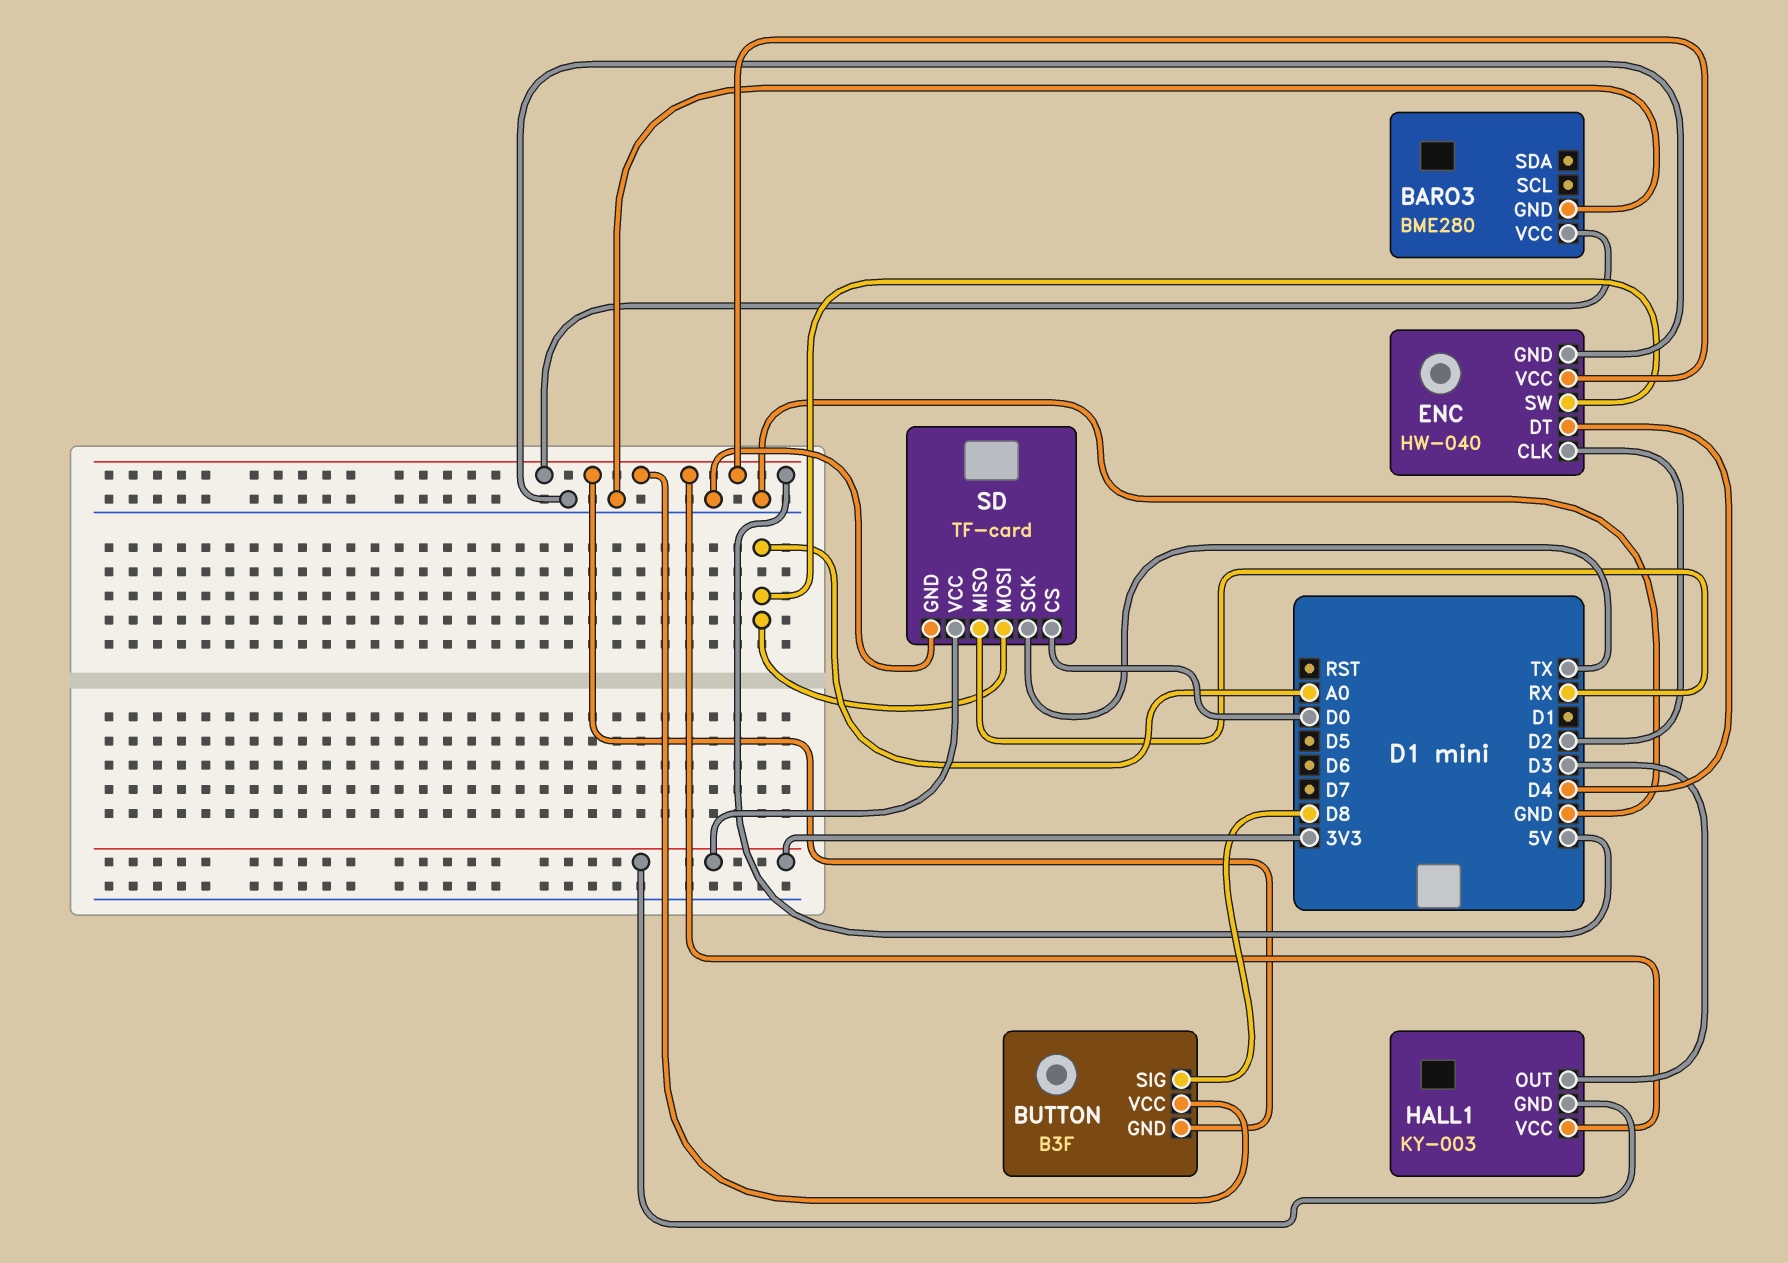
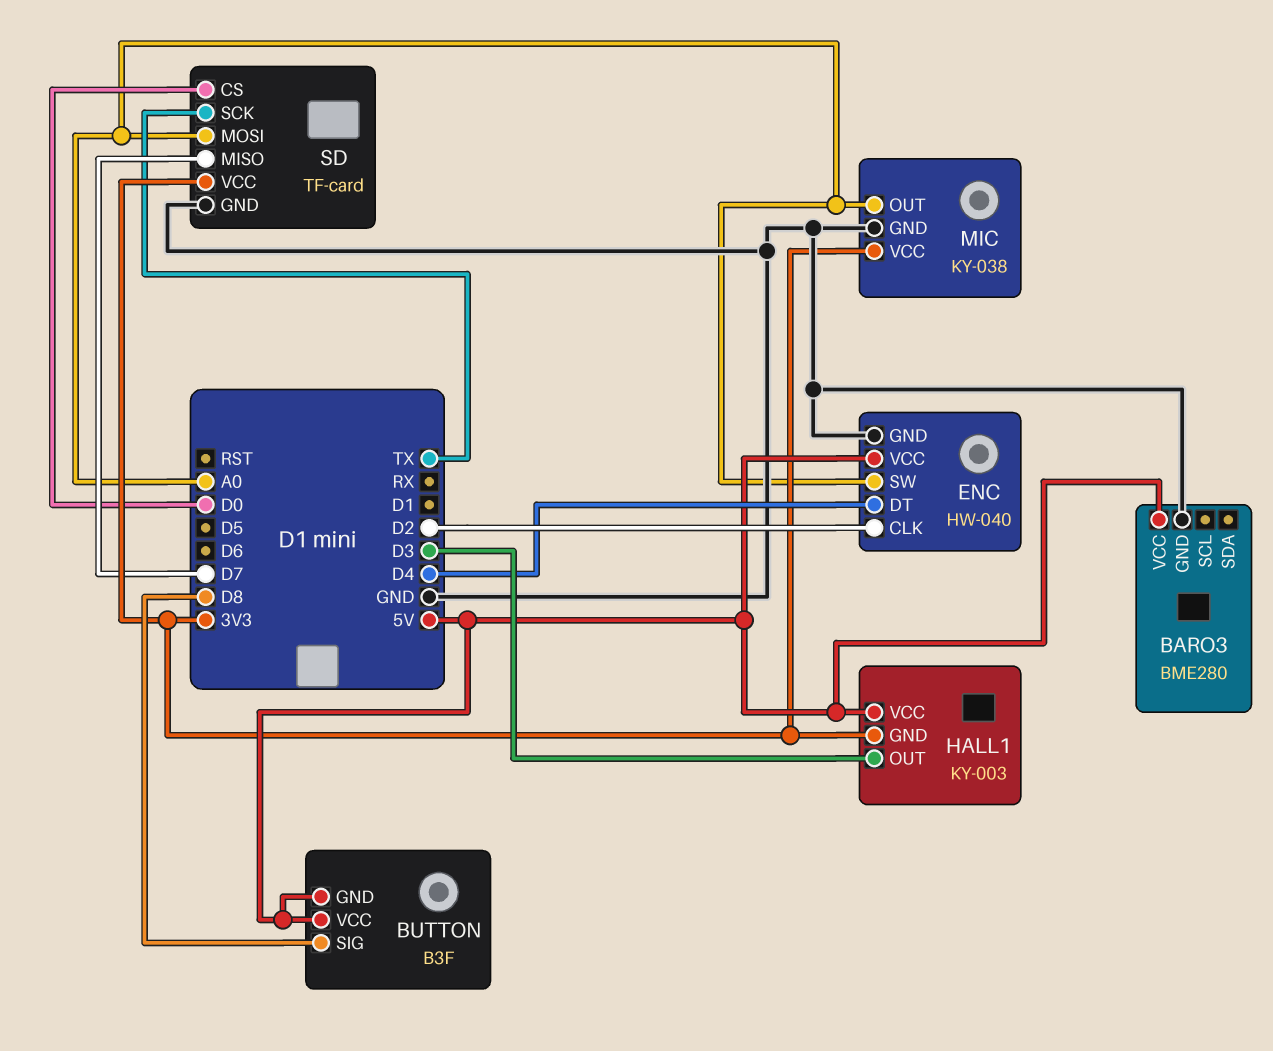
MIC: none -> KY-038
MIC pin GND: none -> GND
MIC pin OUT: none -> A0
MIC pin VCC: none -> 3V3
SD pin MISO: RX -> D7

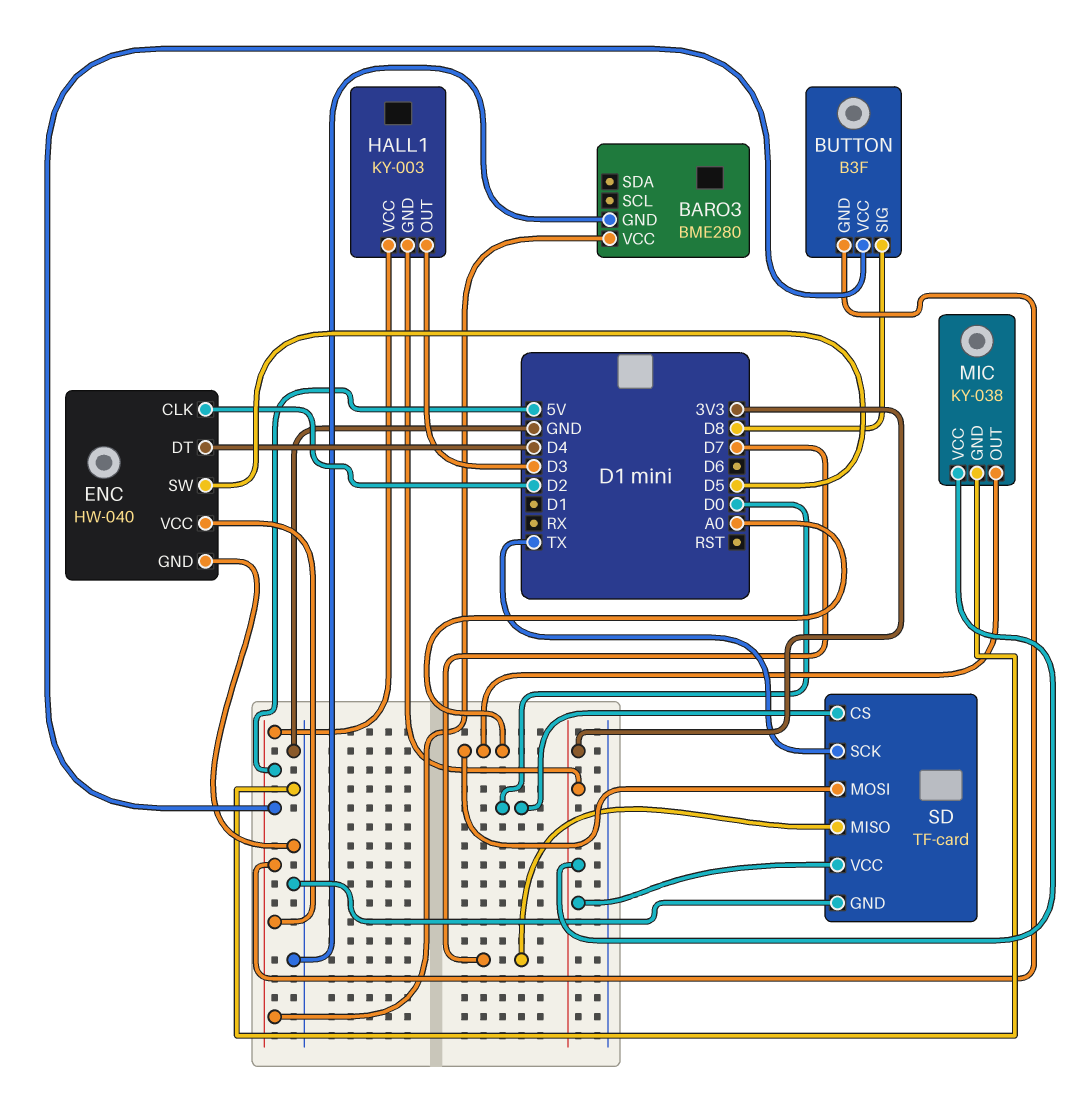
ENC pin SW: A0 -> D5

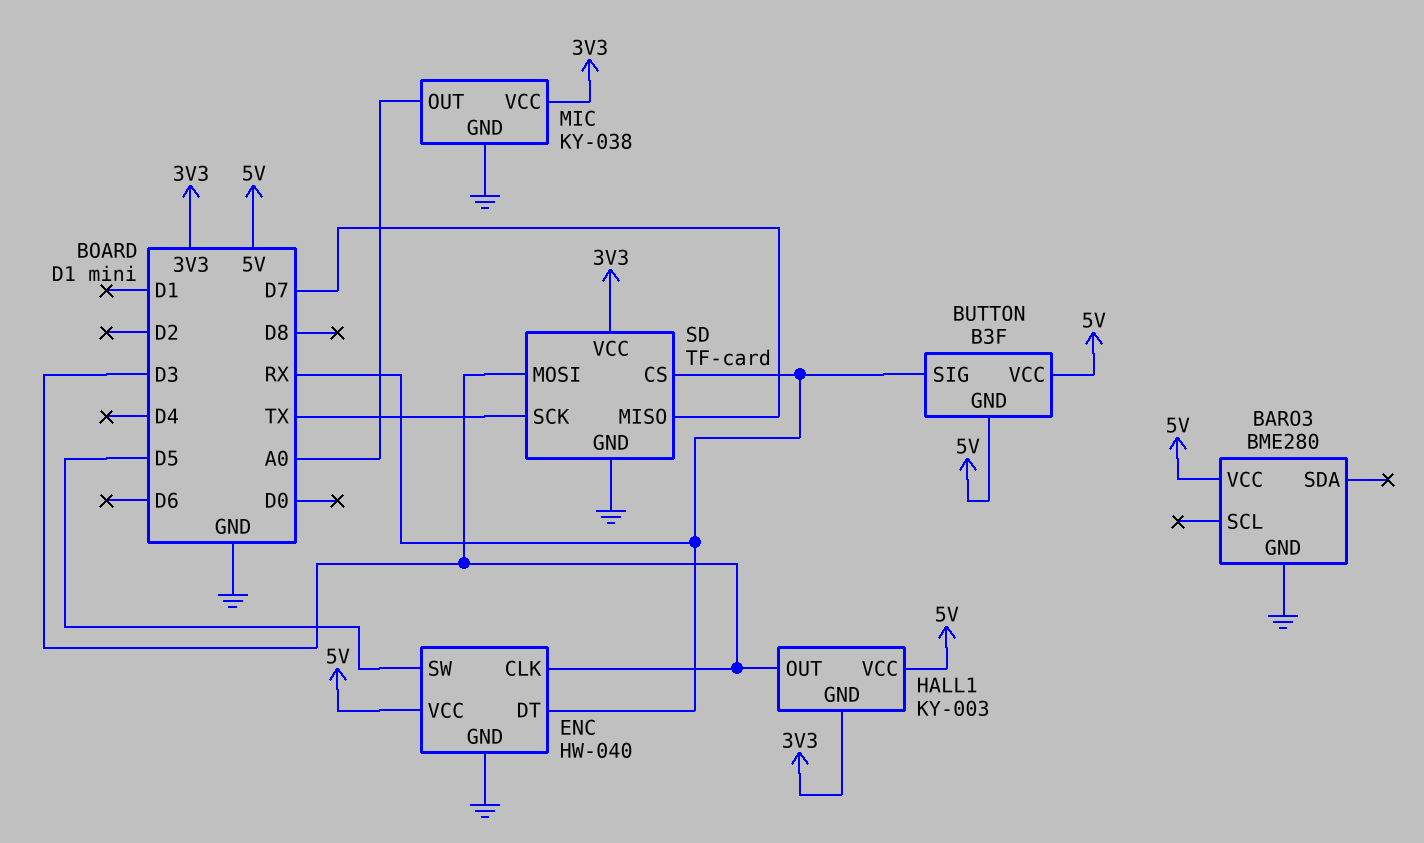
BUTTON pin SIG: D8 -> RX
ENC pin CLK: D2 -> D3
ENC pin DT: D4 -> RX
SD pin CS: D0 -> RX
SD pin MOSI: A0 -> D3

